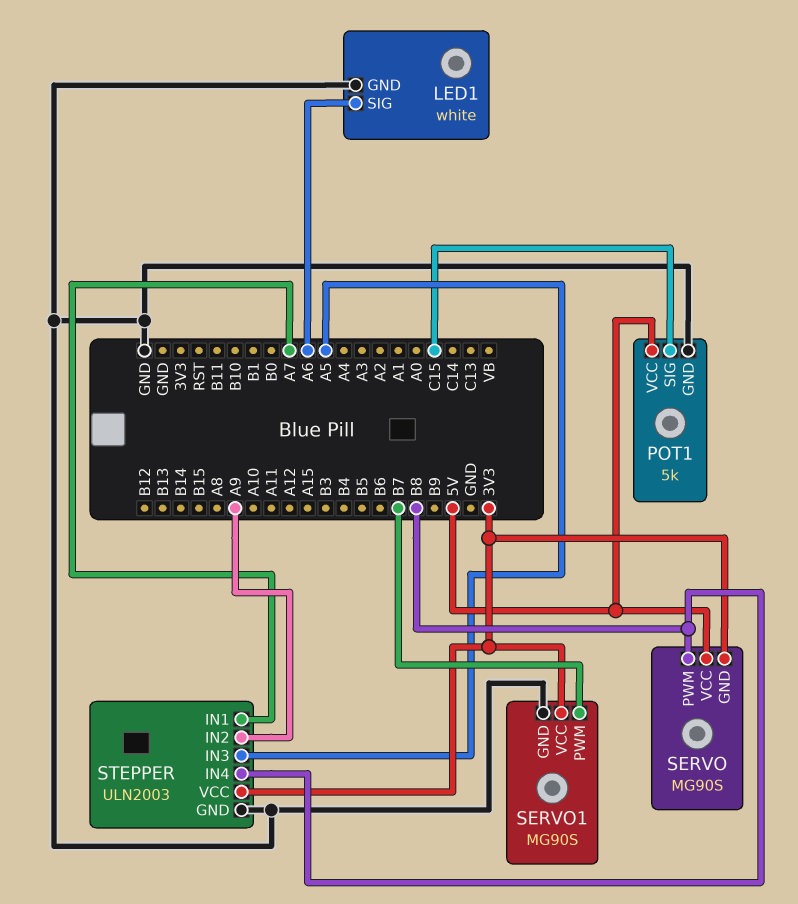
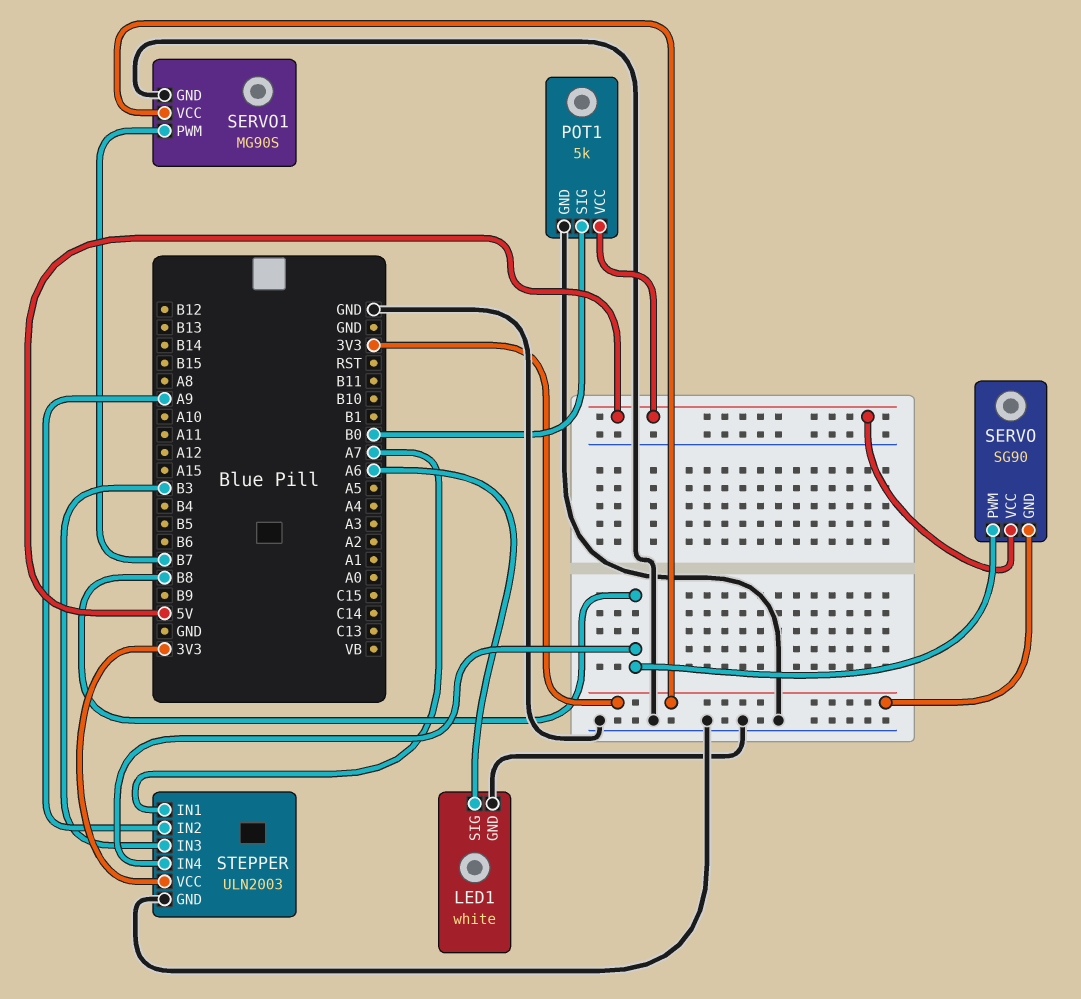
POT1 pin SIG: C15 -> B0
SERVO: MG90S -> SG90
STEPPER pin IN3: A5 -> B3

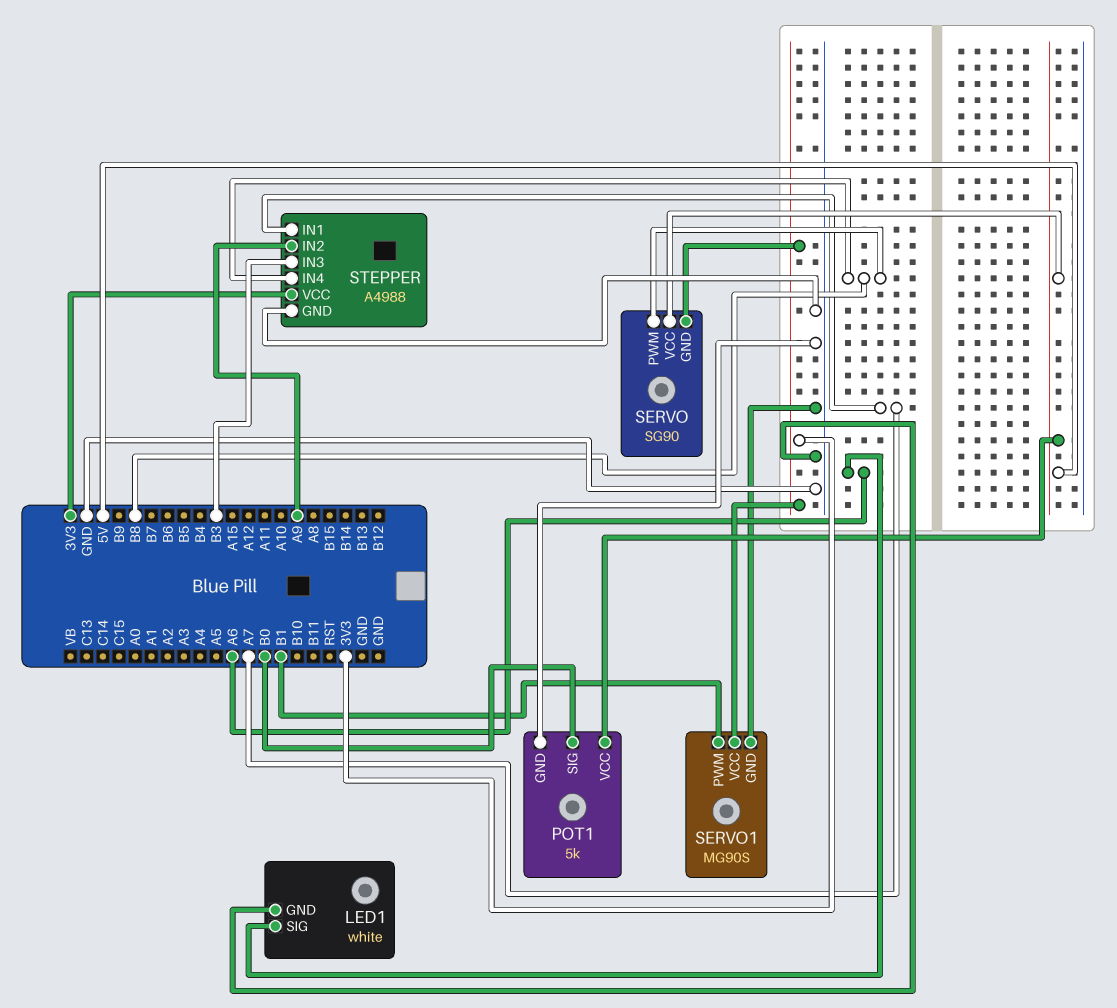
SERVO1 pin PWM: B7 -> B1
STEPPER: ULN2003 -> A4988

